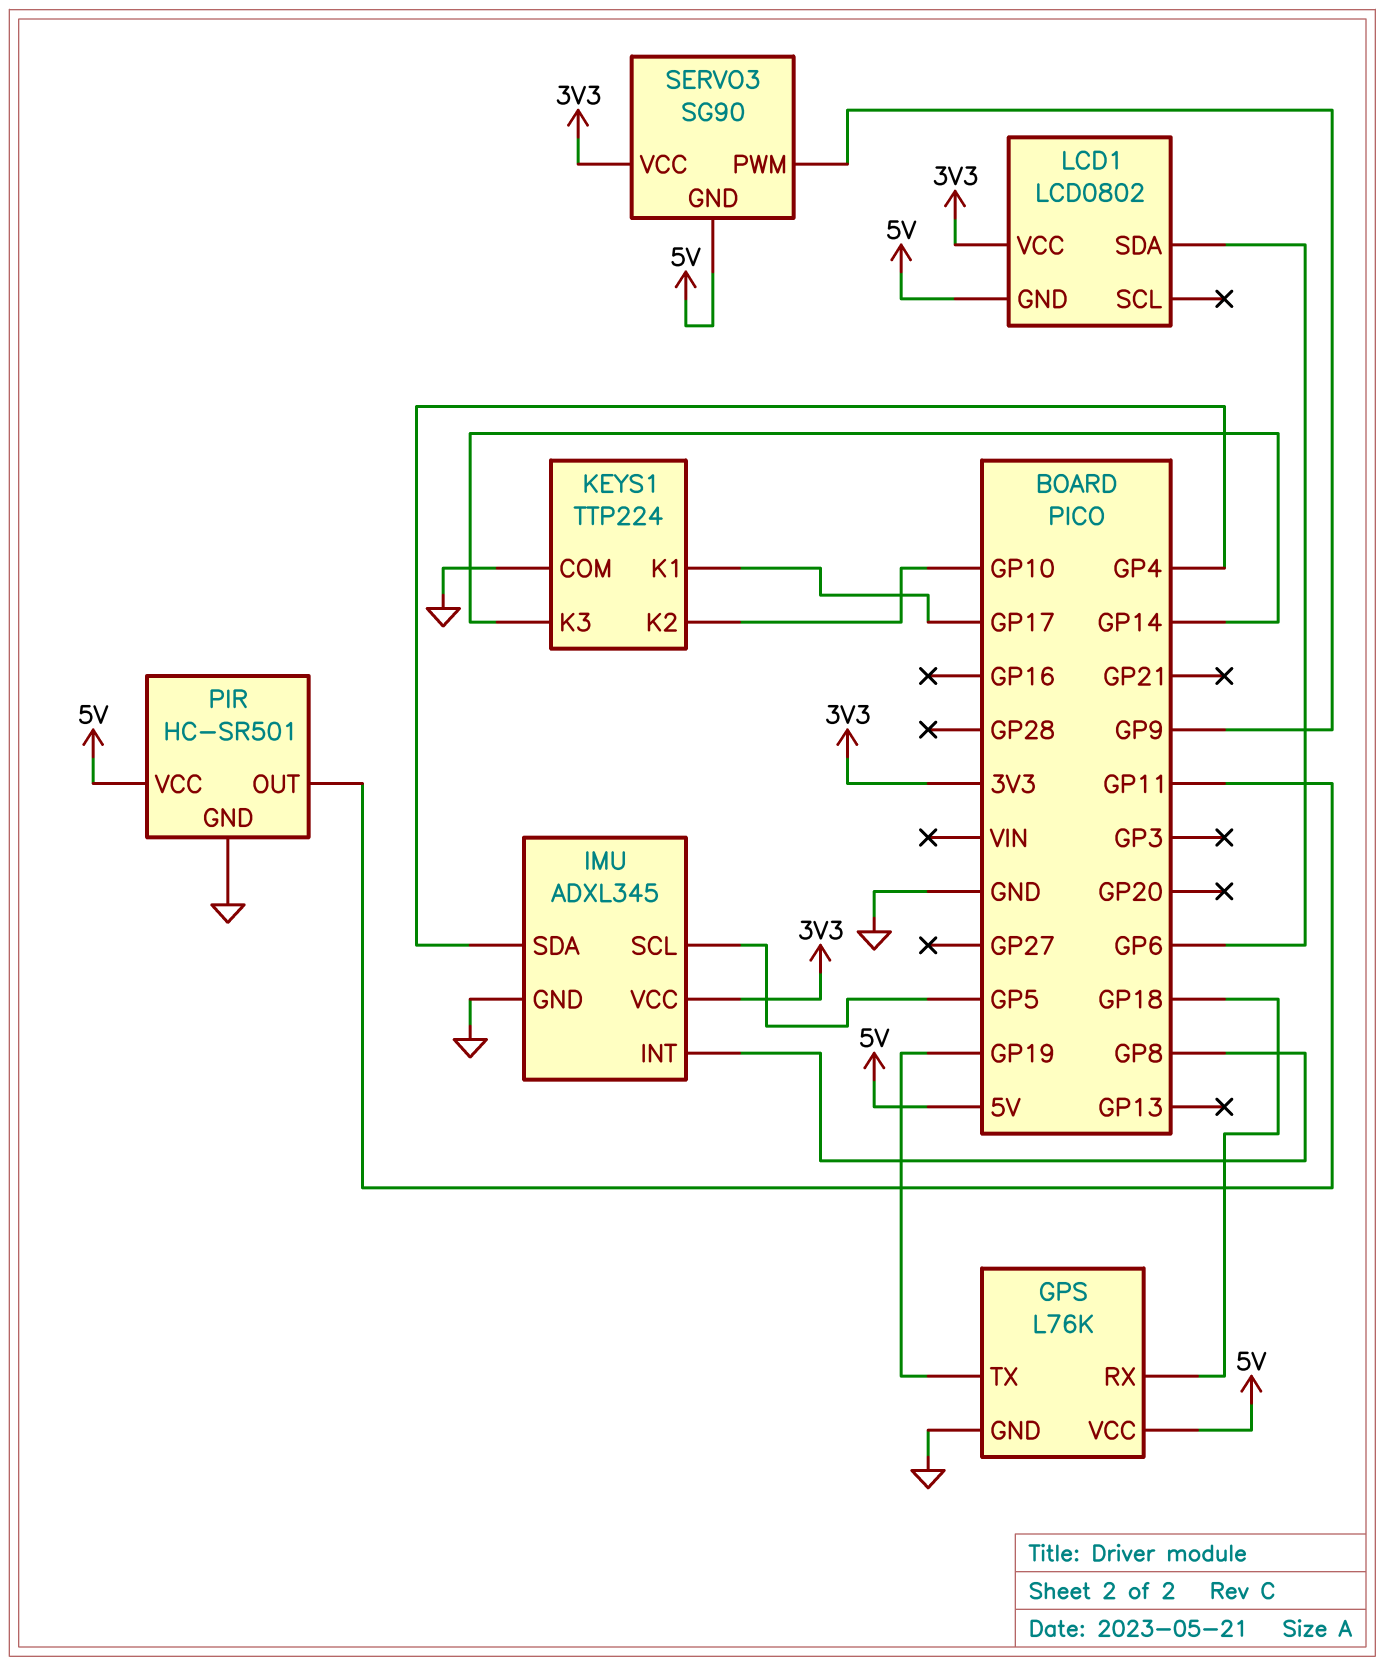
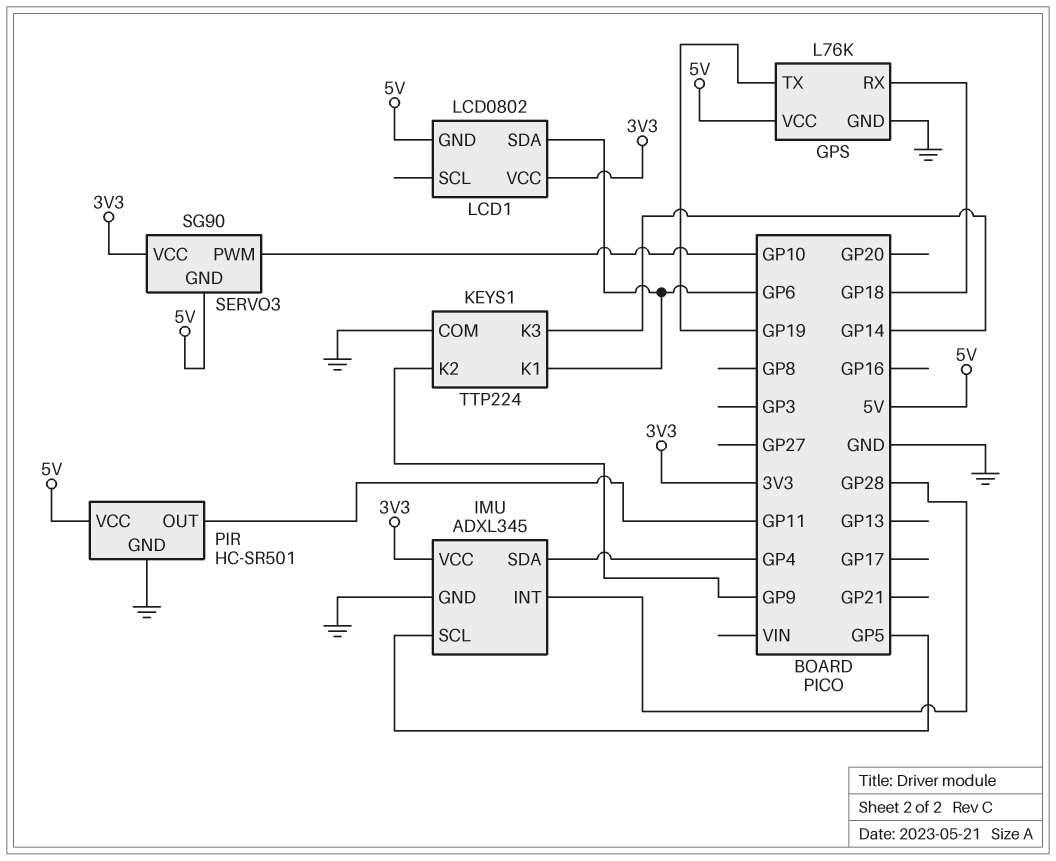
IMU pin INT: GP8 -> GP28
KEYS1 pin K1: GP17 -> GP6
KEYS1 pin K2: GP10 -> GP9
SERVO3 pin PWM: GP9 -> GP10

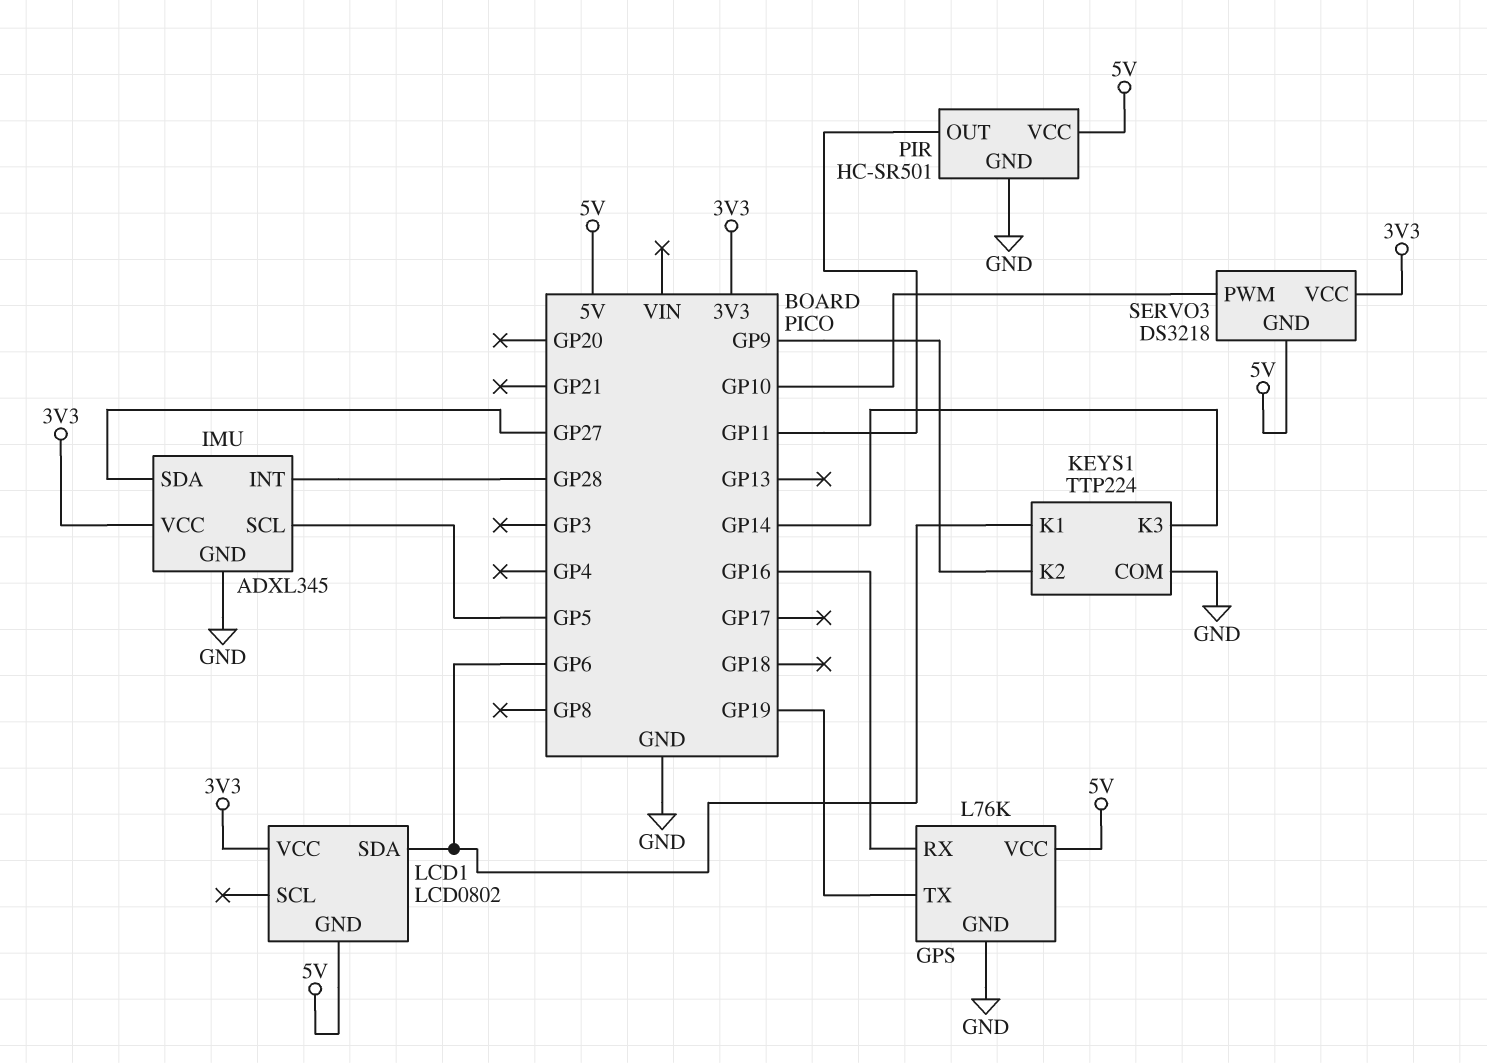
GPS pin RX: GP18 -> GP16
IMU pin SDA: GP4 -> GP27
SERVO3: SG90 -> DS3218

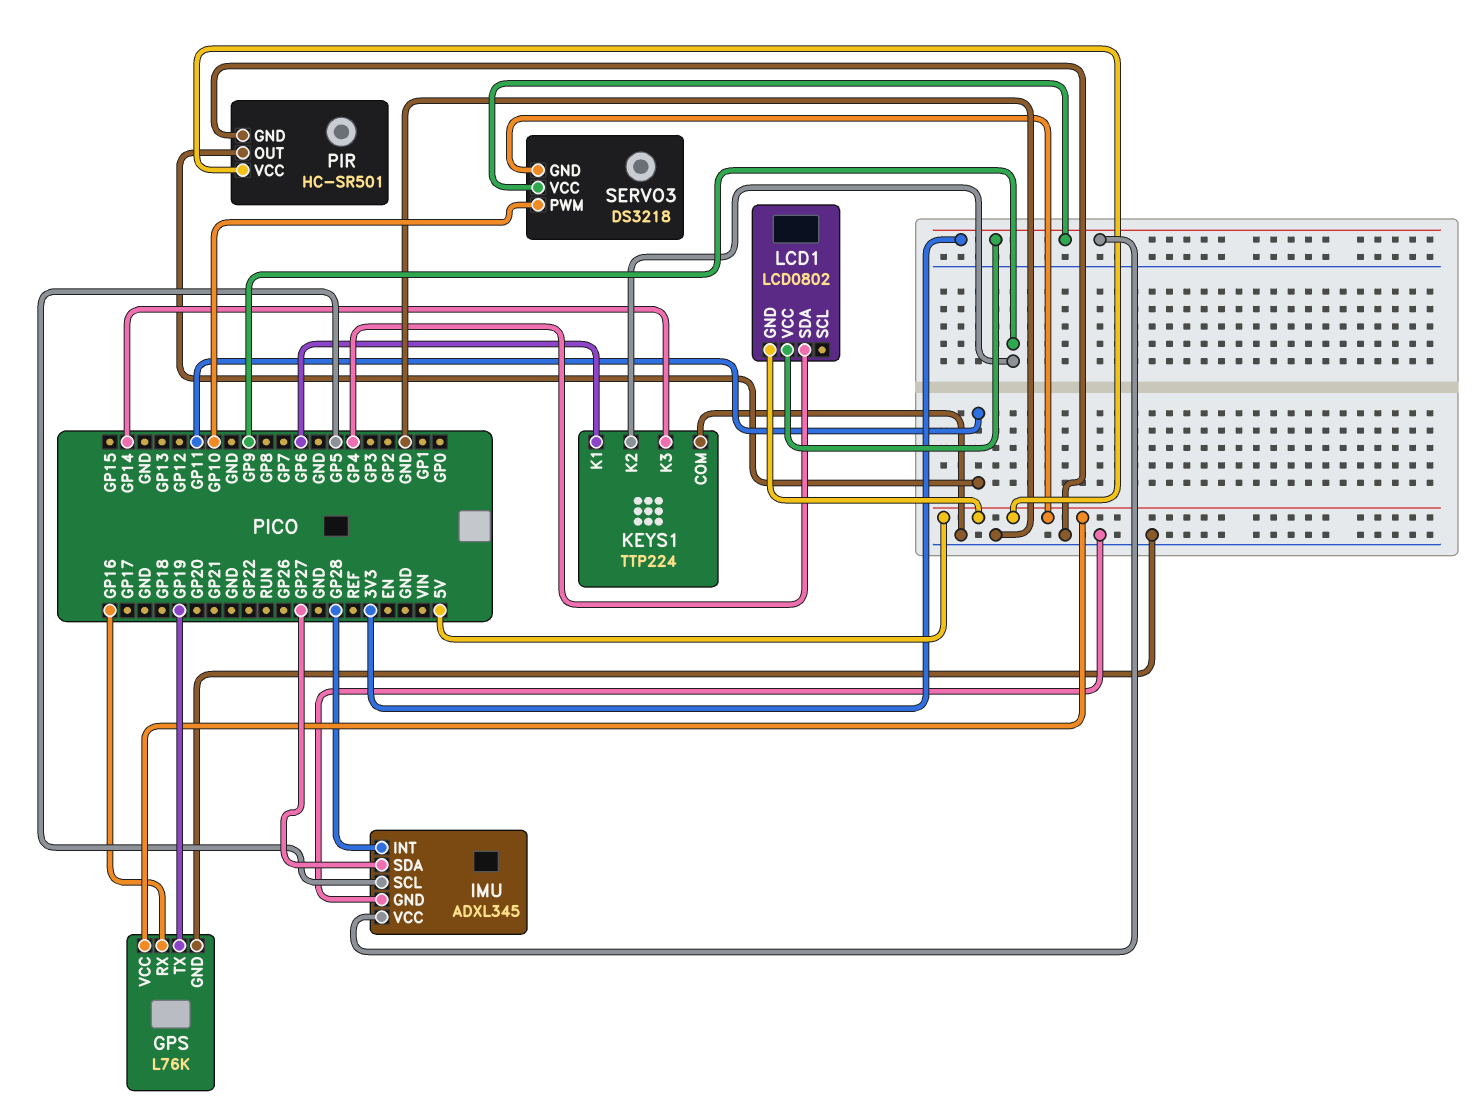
LCD1 pin SDA: GP6 -> GP4

